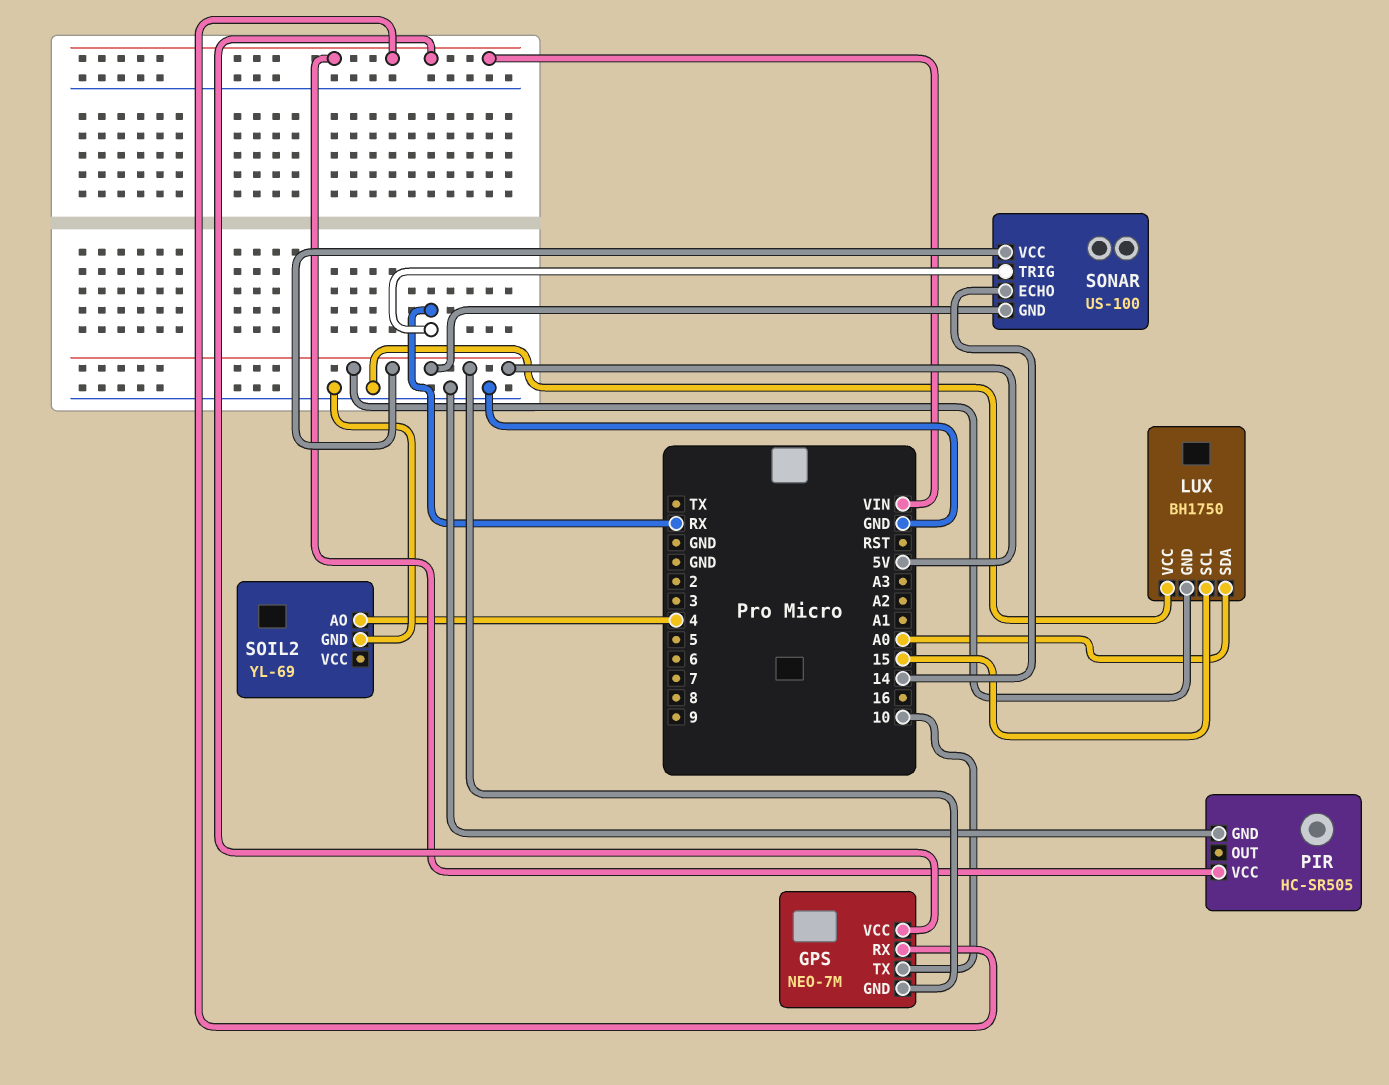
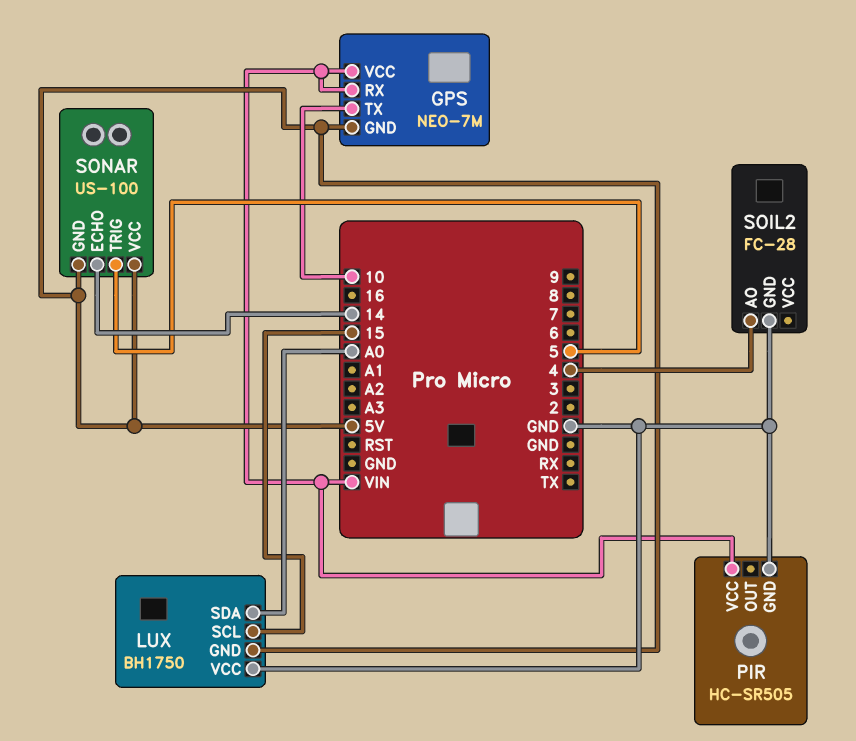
SOIL2: YL-69 -> FC-28
SONAR pin TRIG: RX -> 5

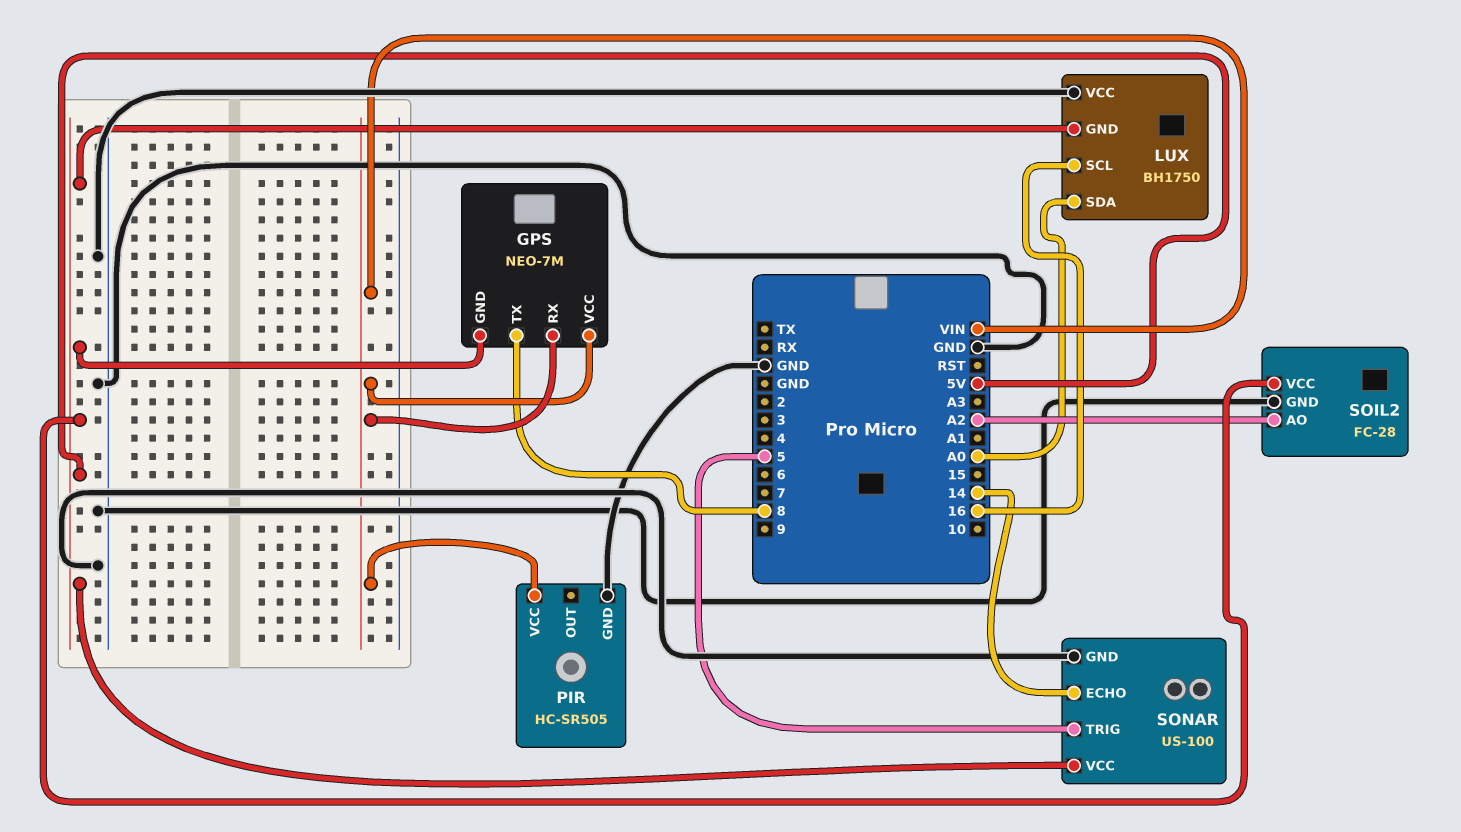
GPS pin TX: 10 -> 8
LUX pin SCL: 15 -> 16
SOIL2 pin AO: 4 -> A2
SOIL2 pin VCC: none -> 5V
SONAR pin GND: 5V -> GND

